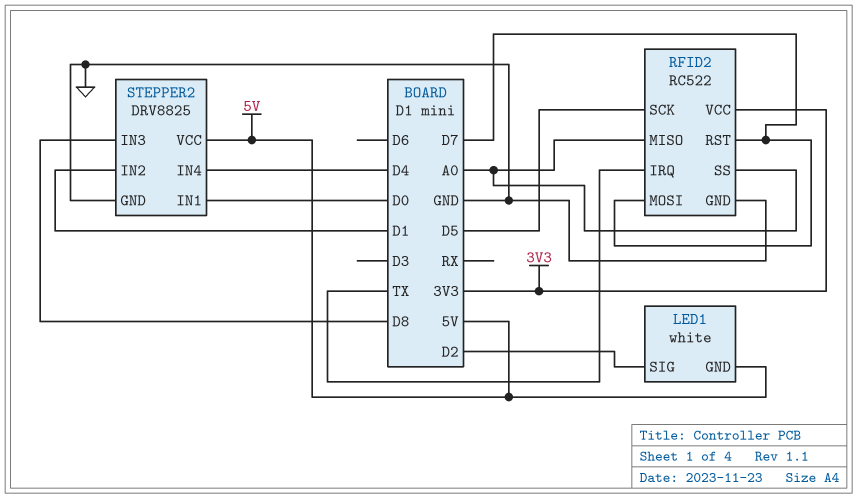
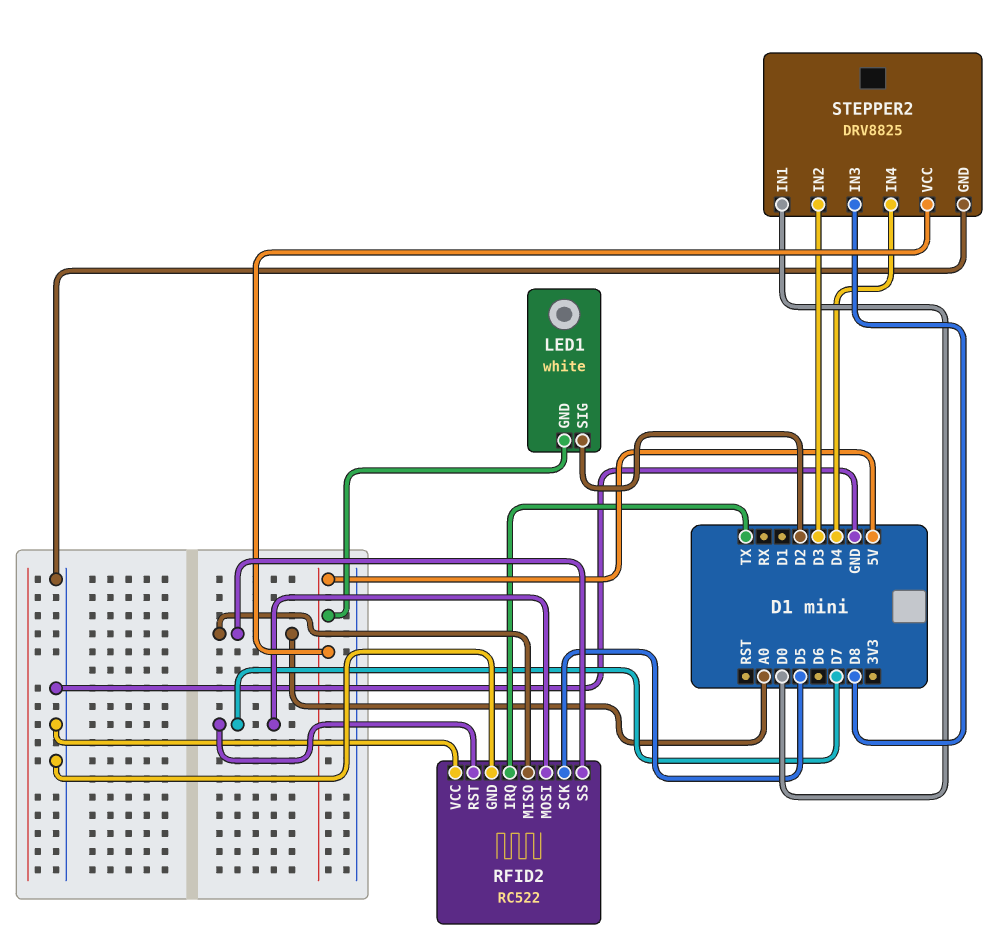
RFID2 pin VCC: 3V3 -> GND
STEPPER2 pin IN2: D1 -> D3

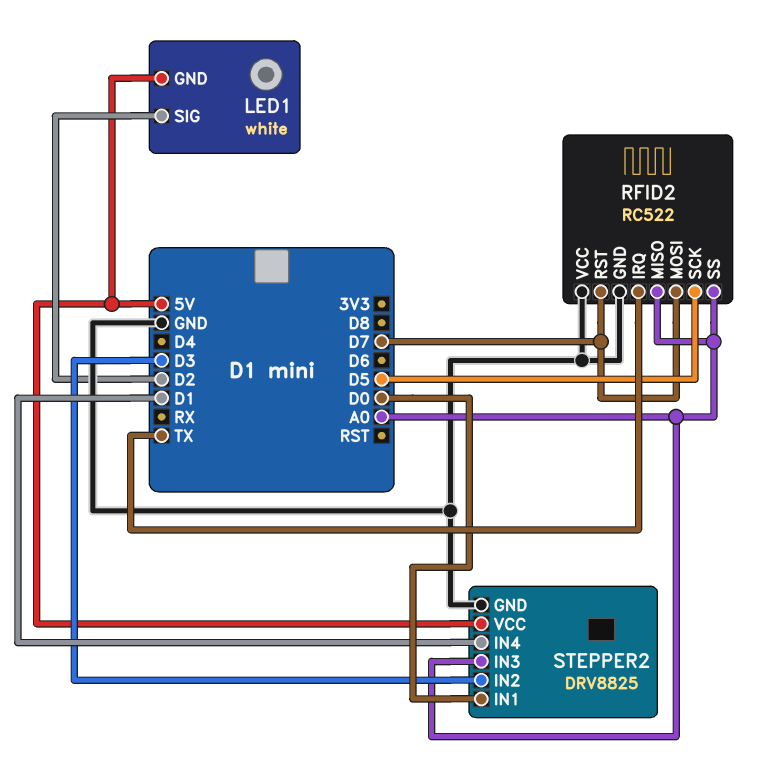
STEPPER2 pin IN3: D8 -> A0
STEPPER2 pin IN4: D4 -> D1

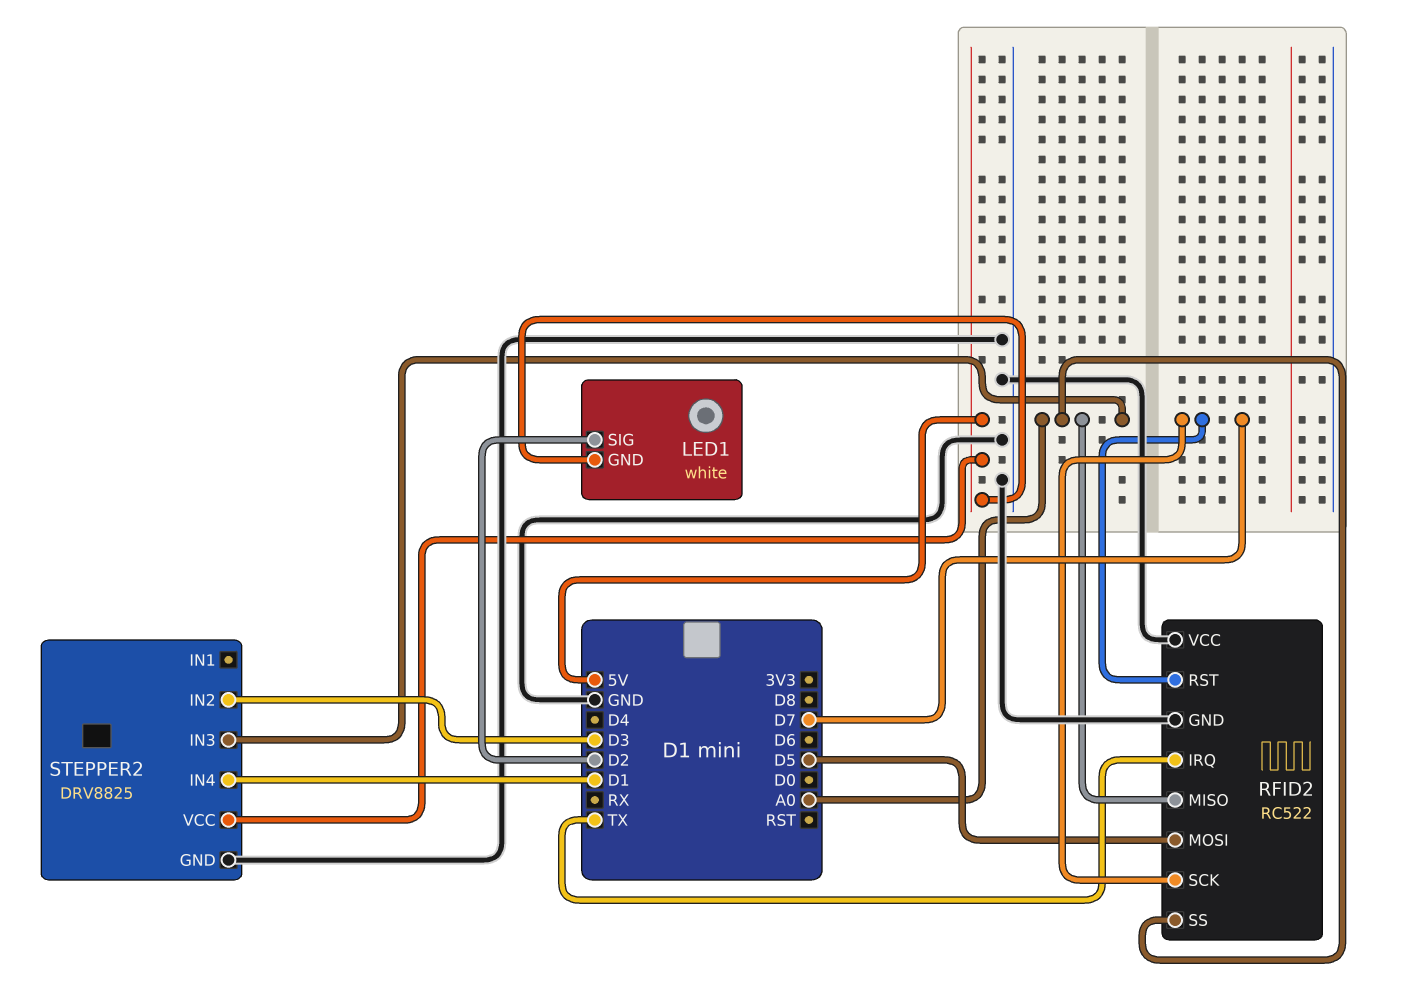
RFID2 pin MOSI: D7 -> D5
RFID2 pin SCK: D5 -> D7
STEPPER2 pin IN1: D0 -> none

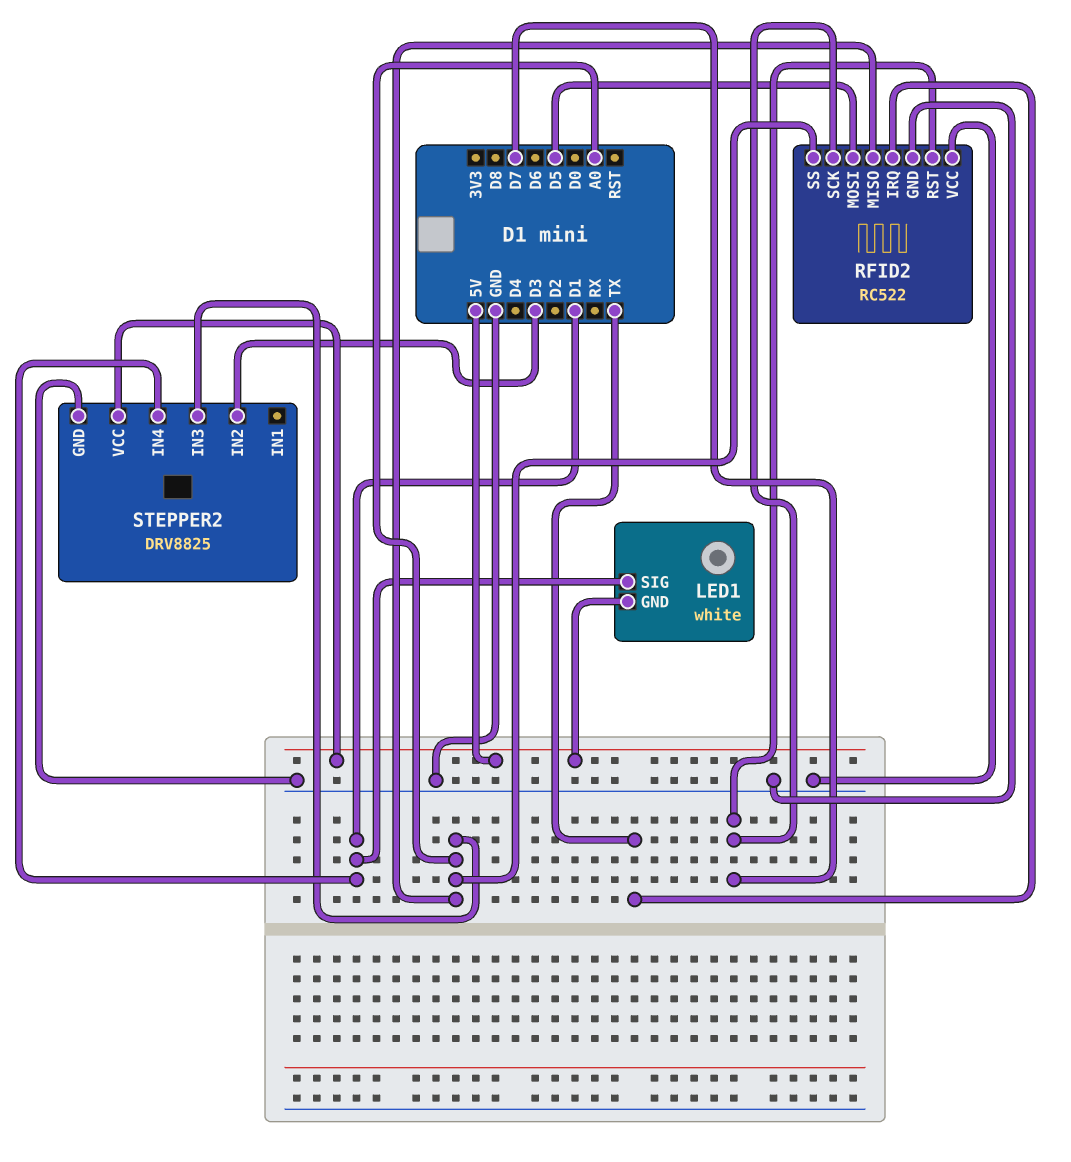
LED1 pin SIG: D2 -> D1

